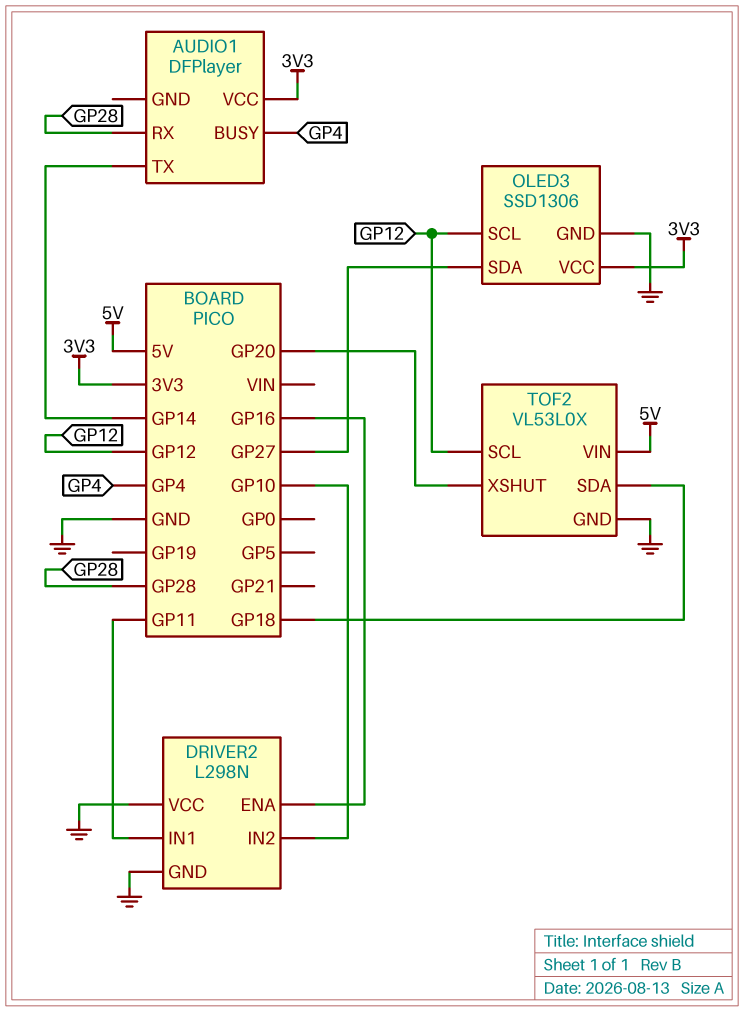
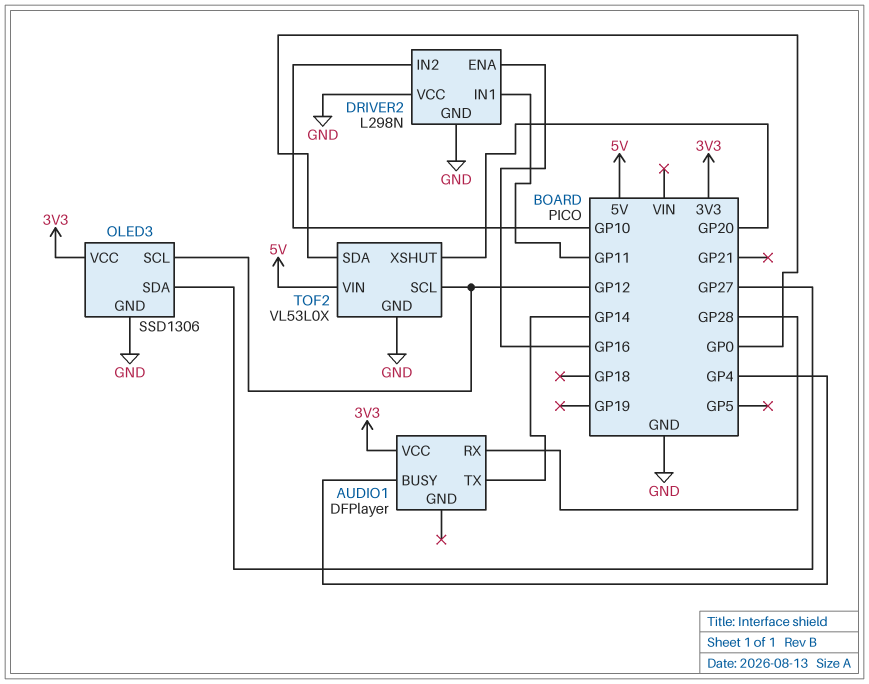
TOF2 pin SDA: GP18 -> GP0

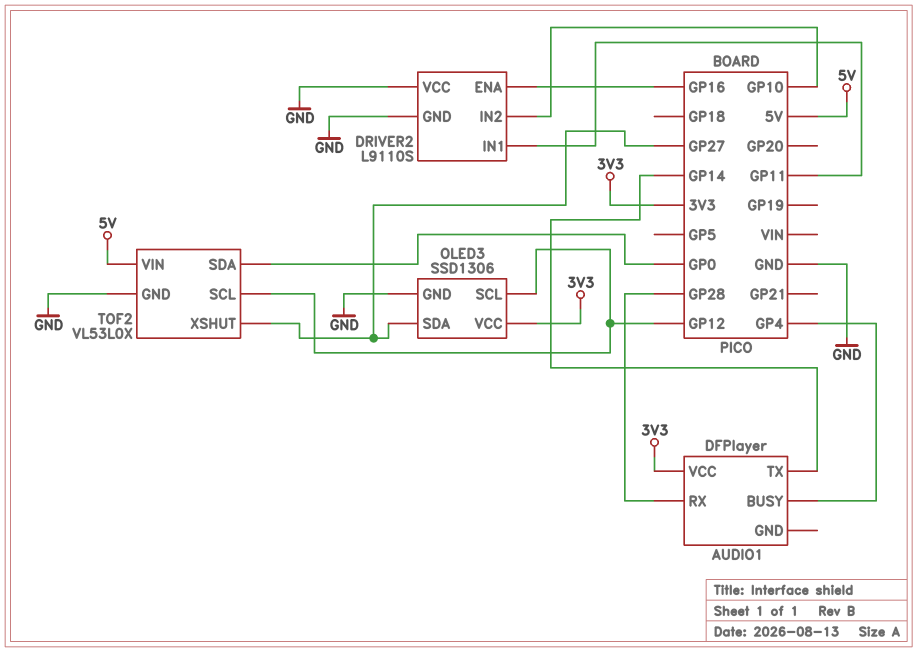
DRIVER2: L298N -> L9110S
TOF2 pin XSHUT: GP20 -> GP27

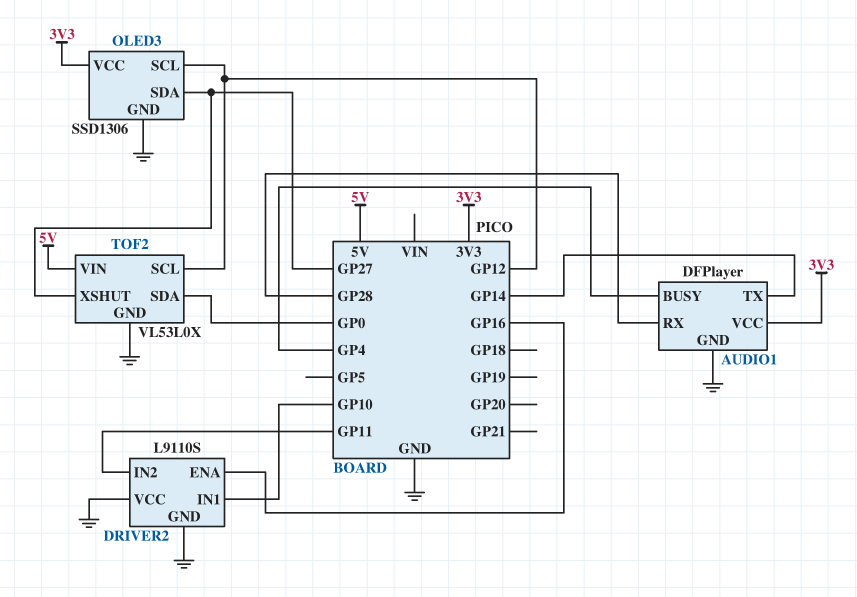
AUDIO1 pin GND: none -> GND
DRIVER2 pin IN1: GP11 -> GP10
DRIVER2 pin IN2: GP10 -> GP11

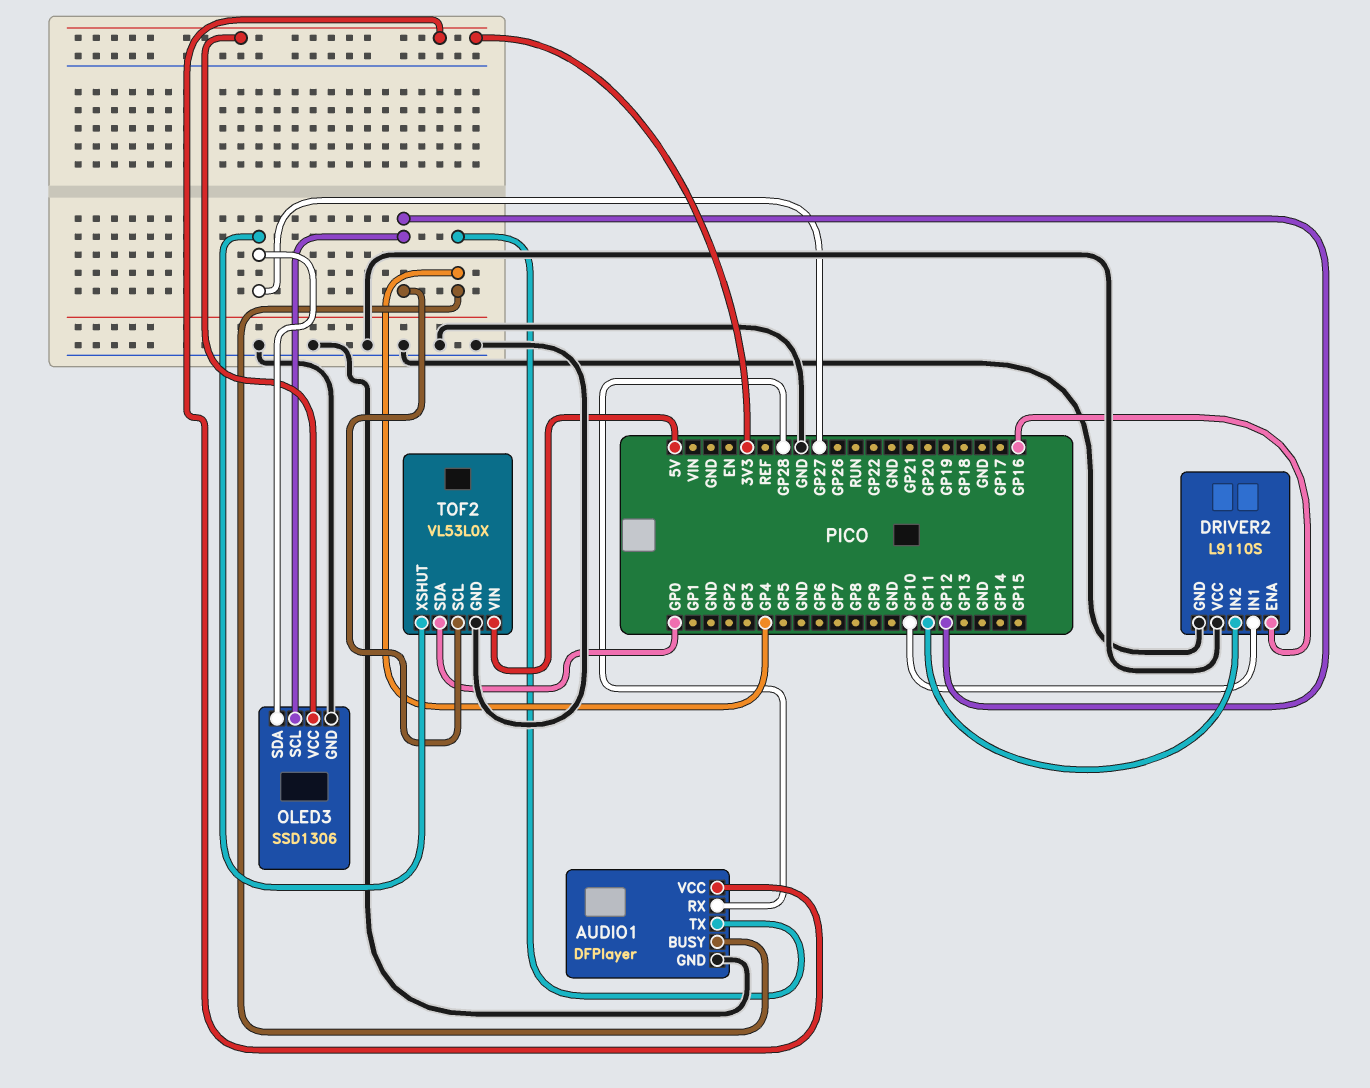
AUDIO1 pin TX: GP14 -> GP4

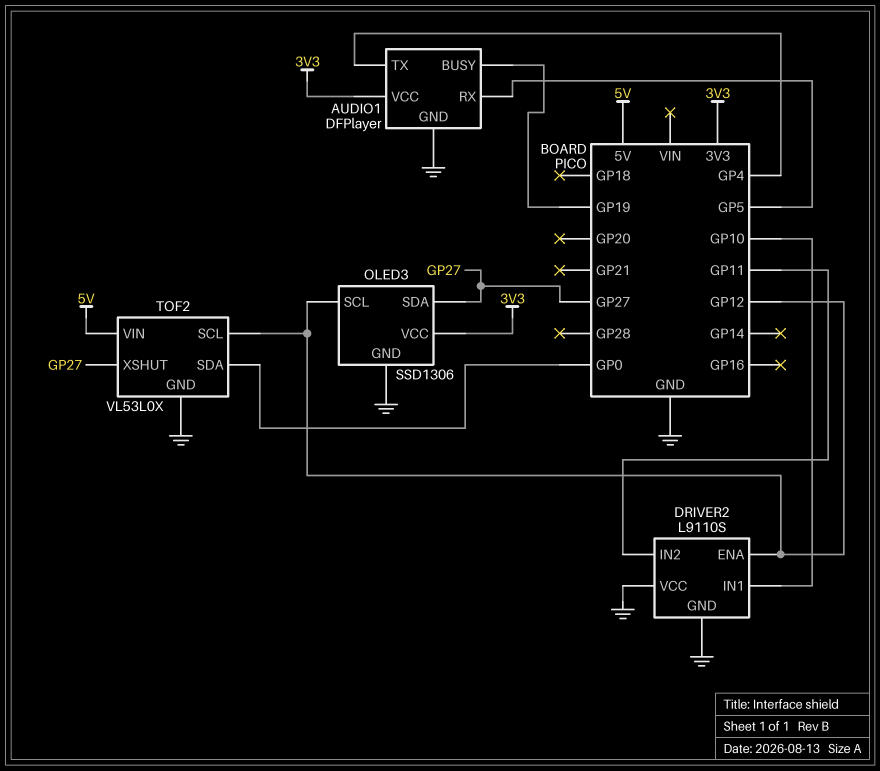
AUDIO1 pin BUSY: GP4 -> GP19
AUDIO1 pin RX: GP28 -> GP5
DRIVER2 pin ENA: GP16 -> GP12

